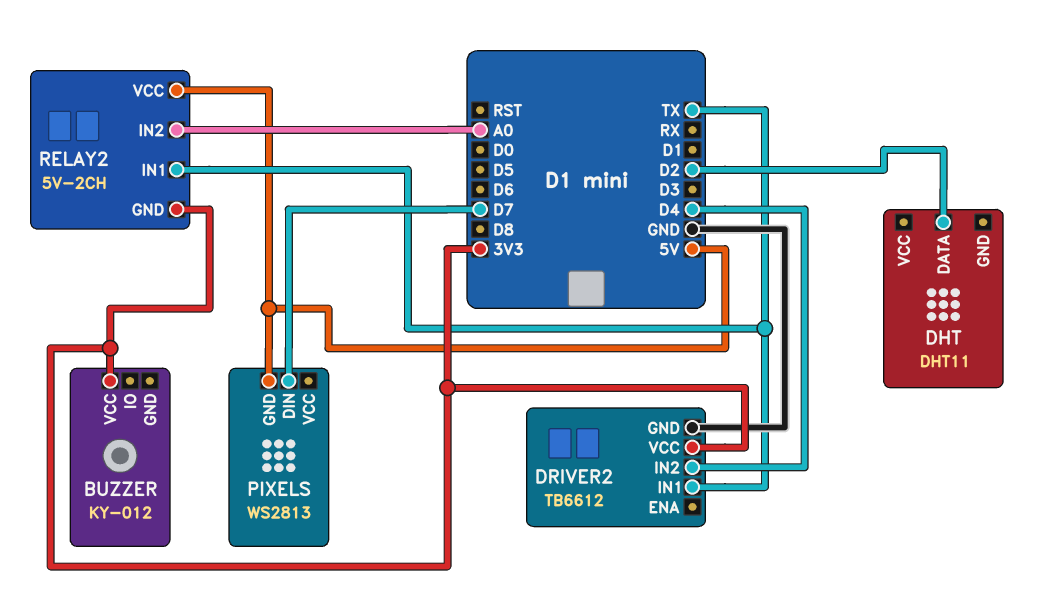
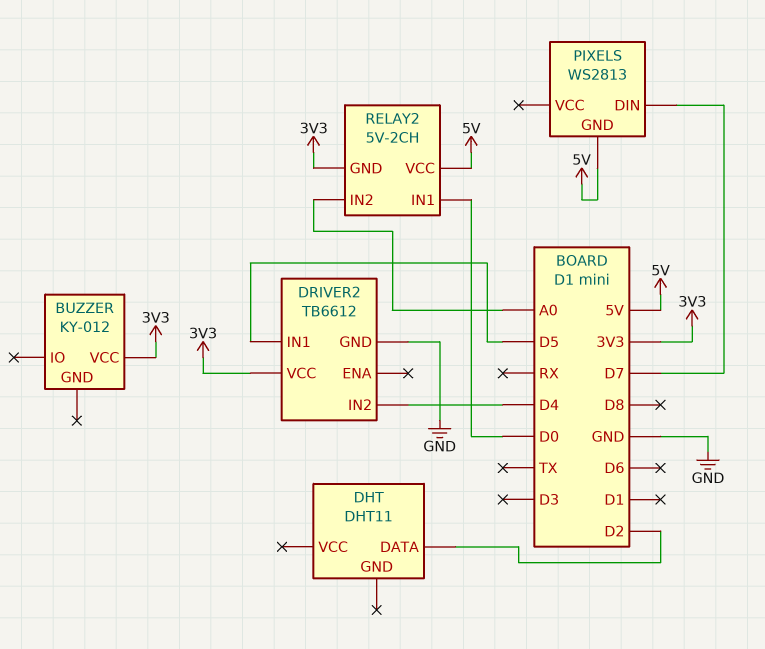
DRIVER2 pin IN1: TX -> D5
RELAY2 pin IN1: TX -> D0

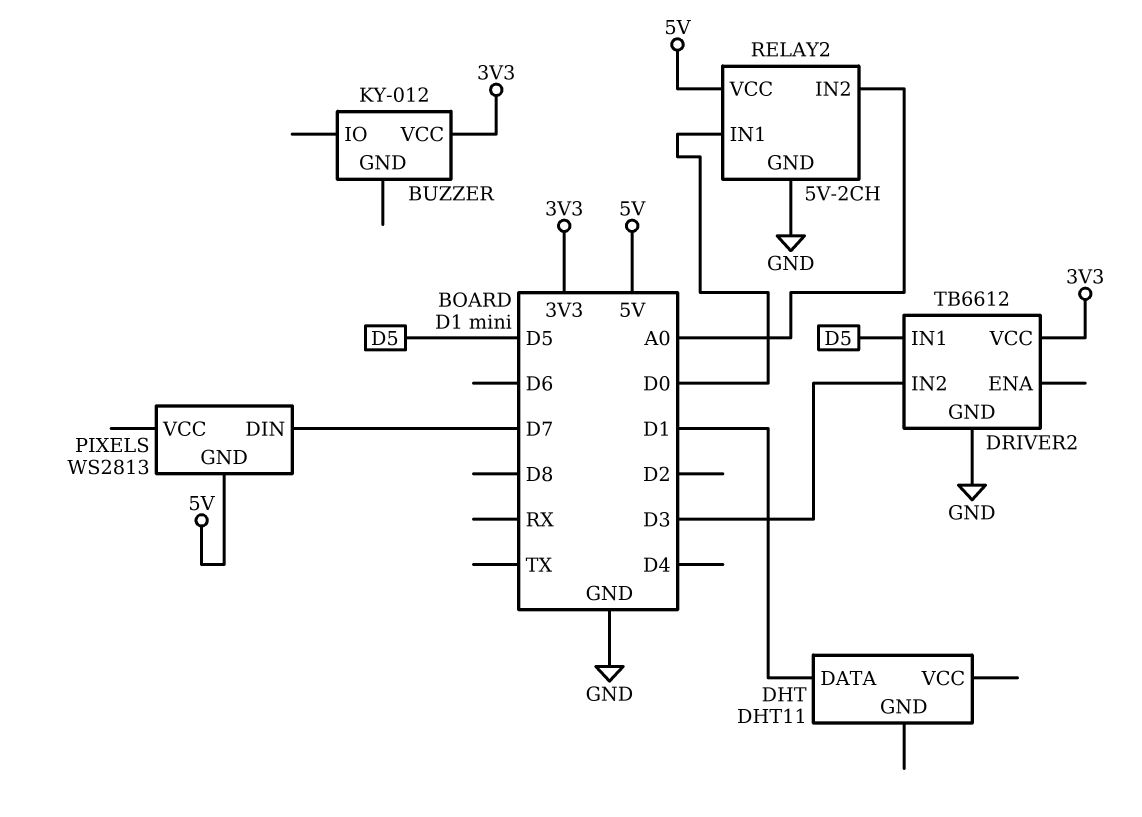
DHT pin DATA: D2 -> D1
DRIVER2 pin IN2: D4 -> D3
RELAY2 pin GND: 3V3 -> GND

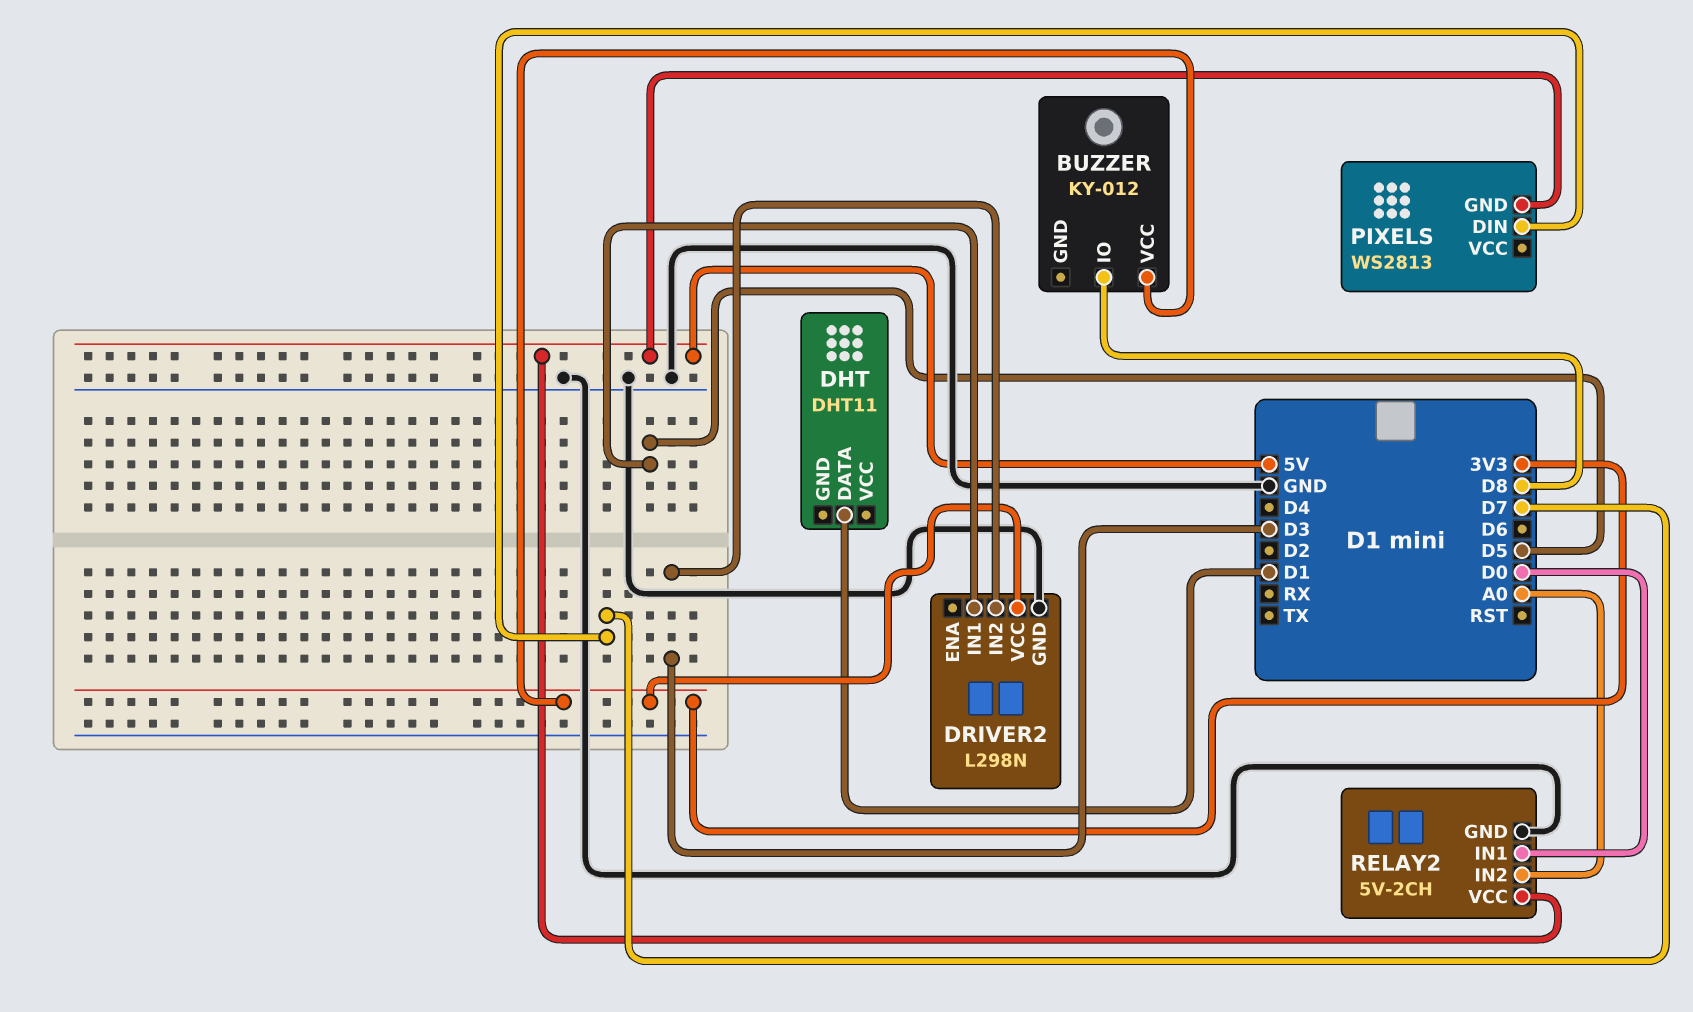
BUZZER pin IO: none -> D8
DRIVER2: TB6612 -> L298N

